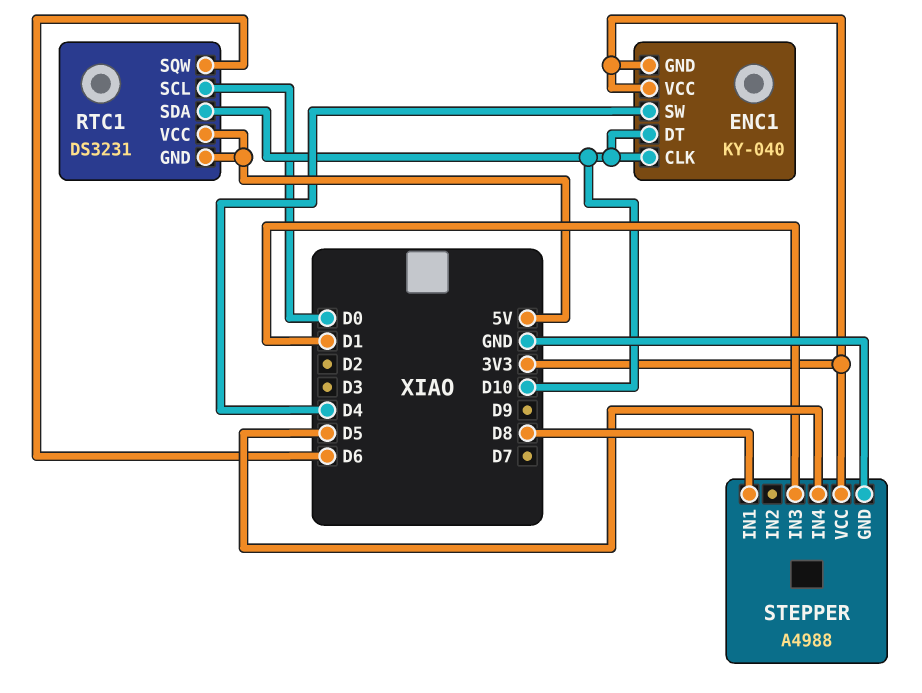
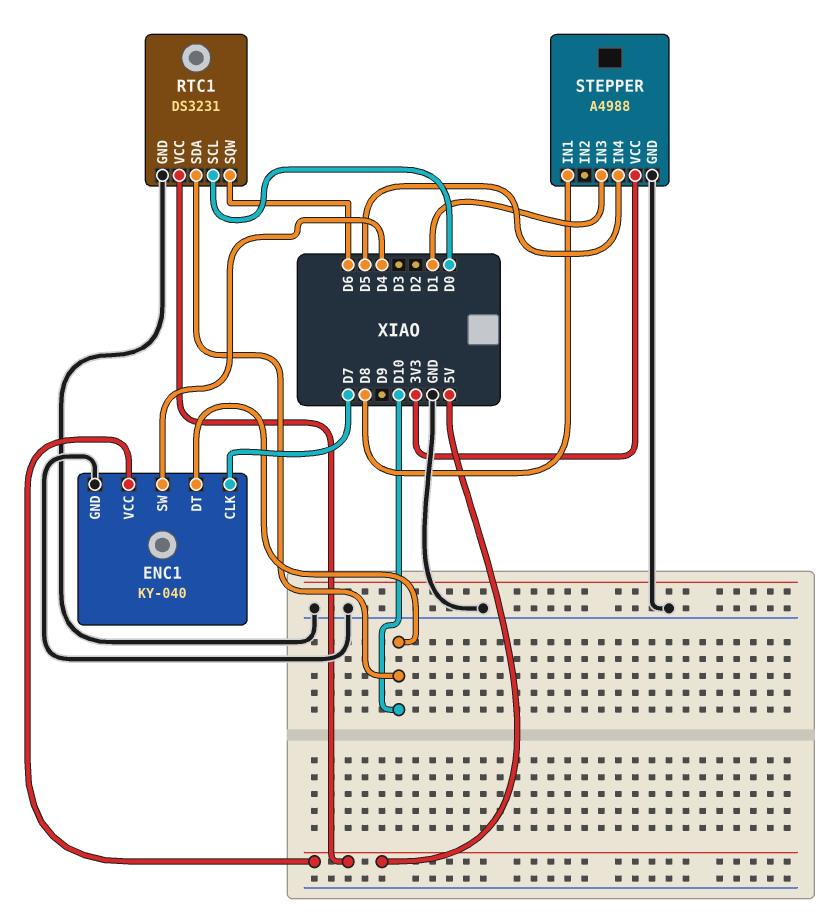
ENC1 pin CLK: D10 -> D7
ENC1 pin GND: 3V3 -> GND
ENC1 pin VCC: 3V3 -> 5V
RTC1 pin GND: 5V -> GND

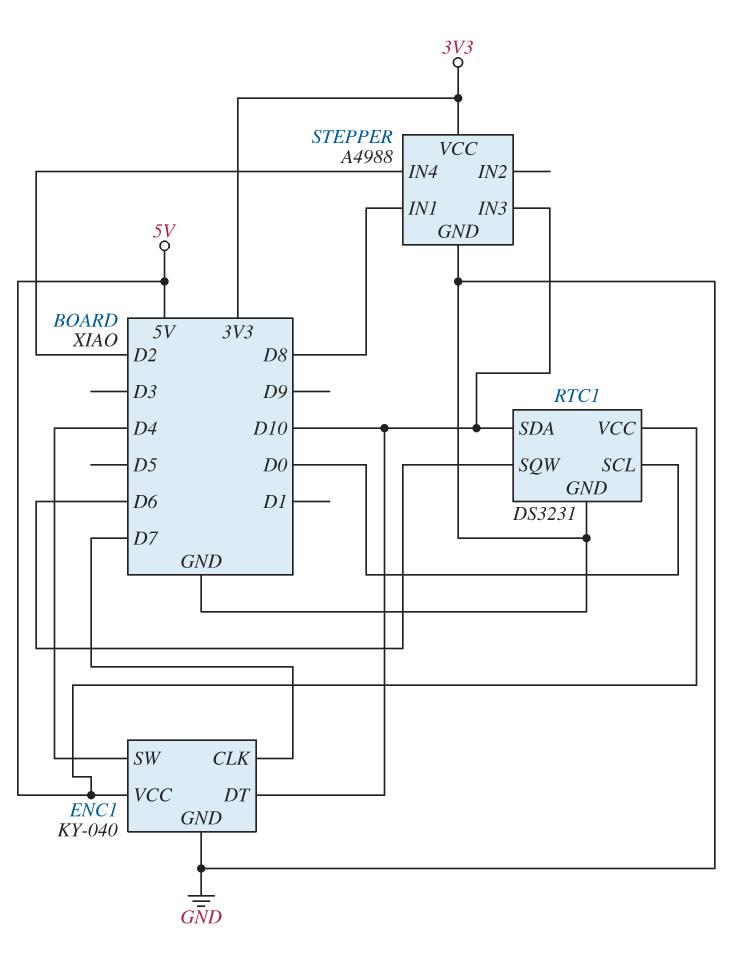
STEPPER pin IN3: D1 -> D10
STEPPER pin IN4: D5 -> D2

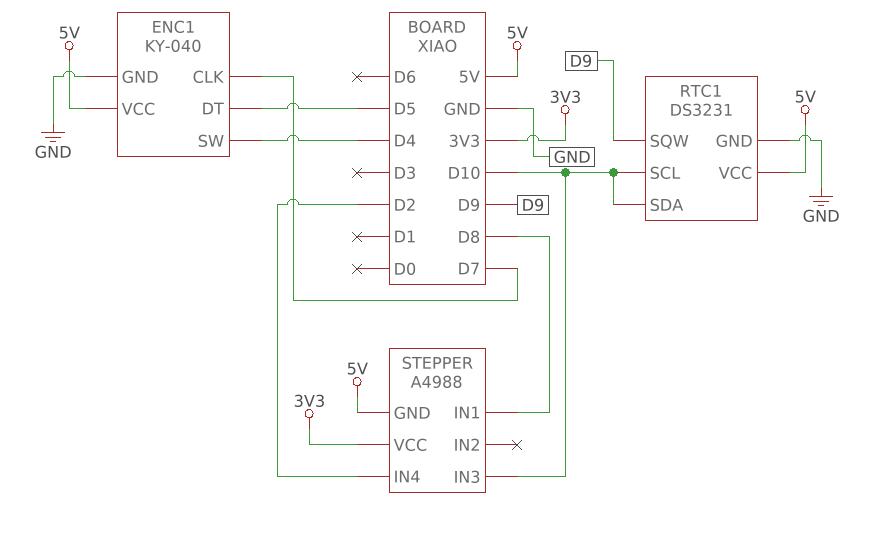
ENC1 pin DT: D10 -> D5
RTC1 pin SCL: D0 -> D10
RTC1 pin SQW: D6 -> D9
STEPPER pin GND: GND -> 5V

